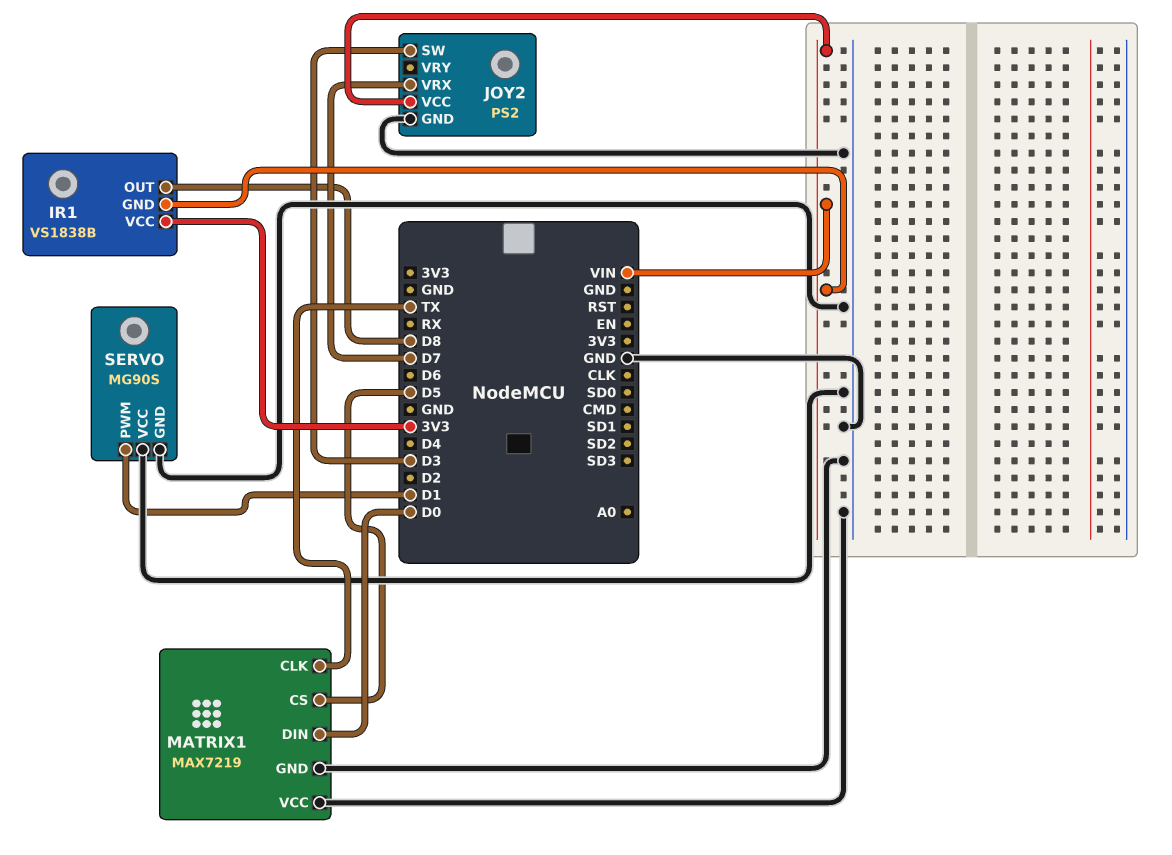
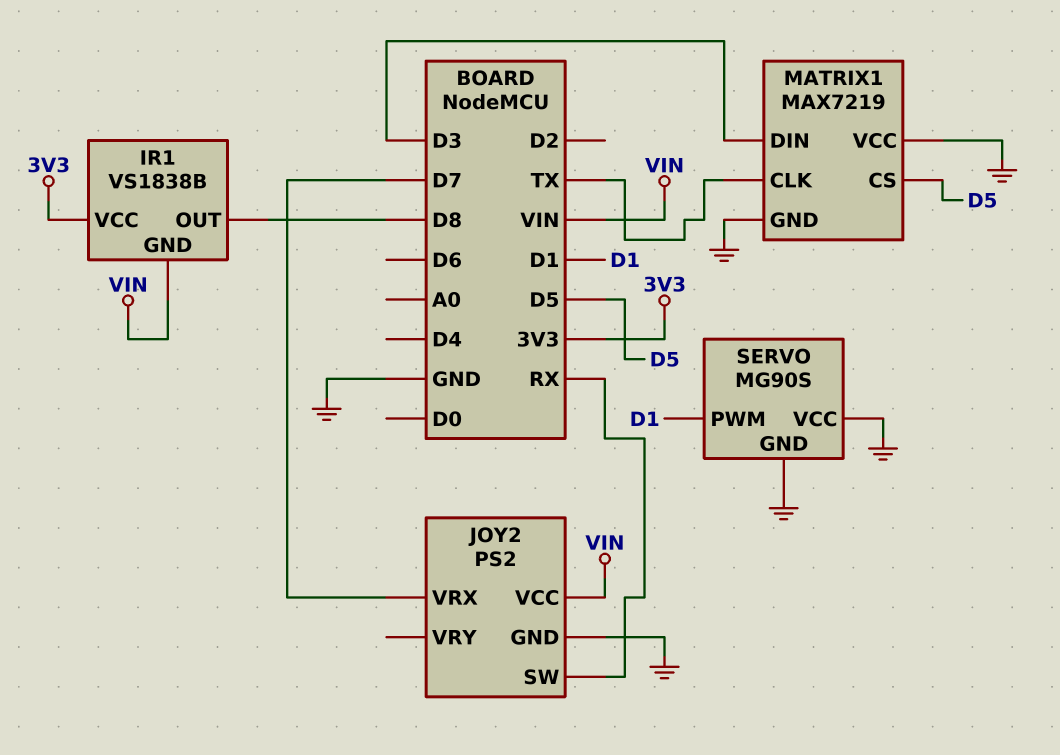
JOY2 pin SW: D3 -> RX
MATRIX1 pin DIN: D0 -> D3

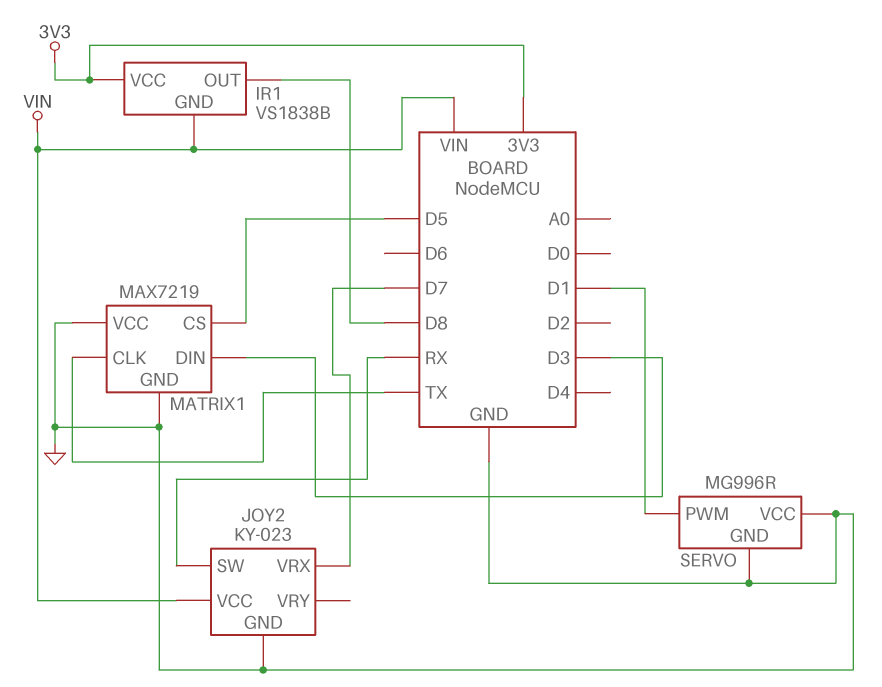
JOY2: PS2 -> KY-023
SERVO: MG90S -> MG996R

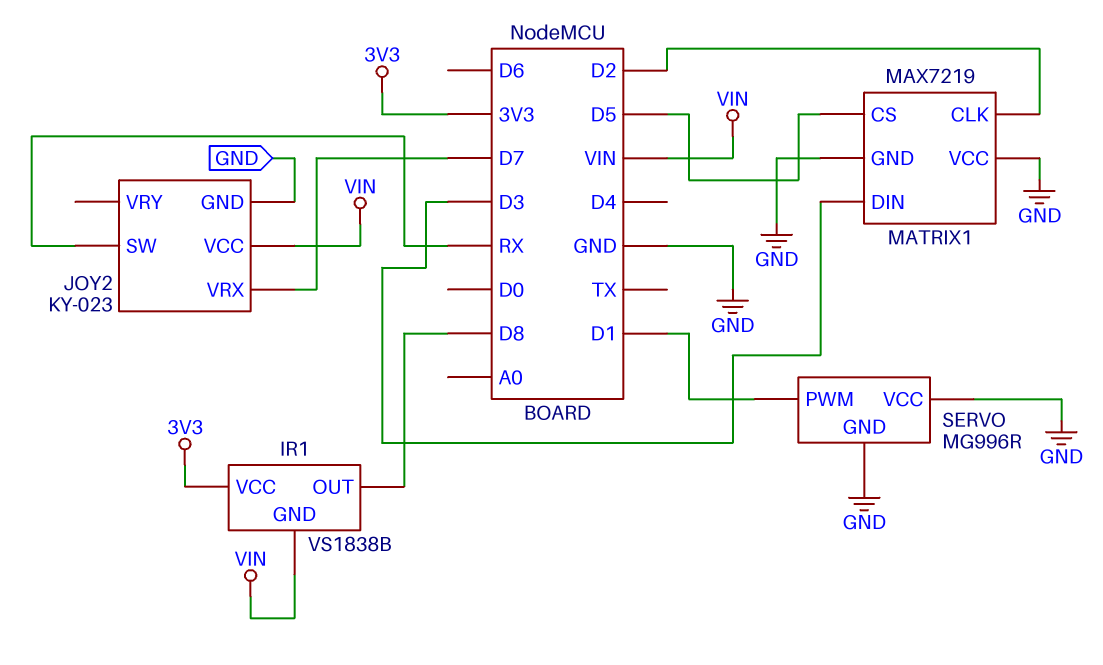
MATRIX1 pin CLK: TX -> D2

